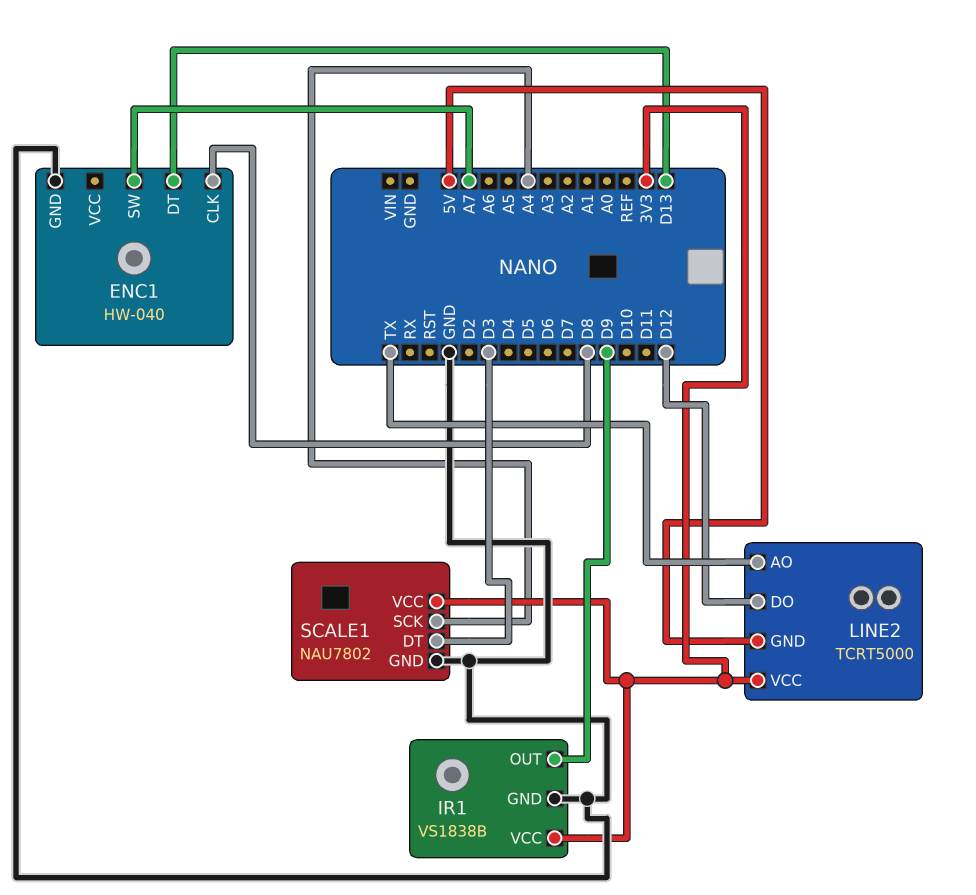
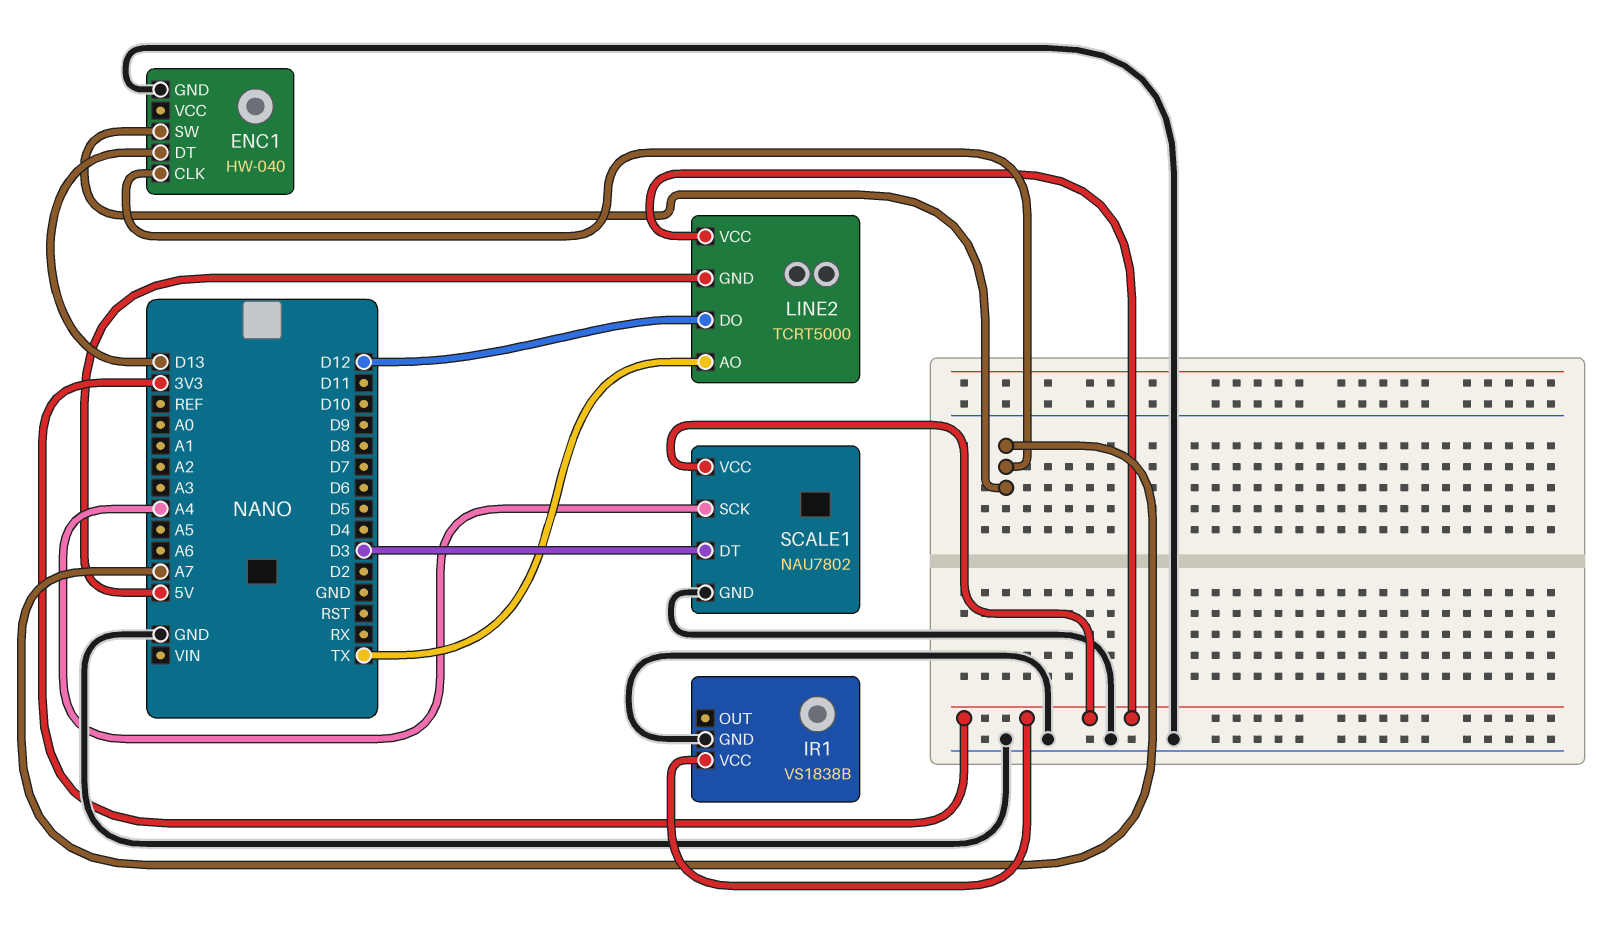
ENC1 pin CLK: D8 -> A7
IR1 pin OUT: D9 -> none

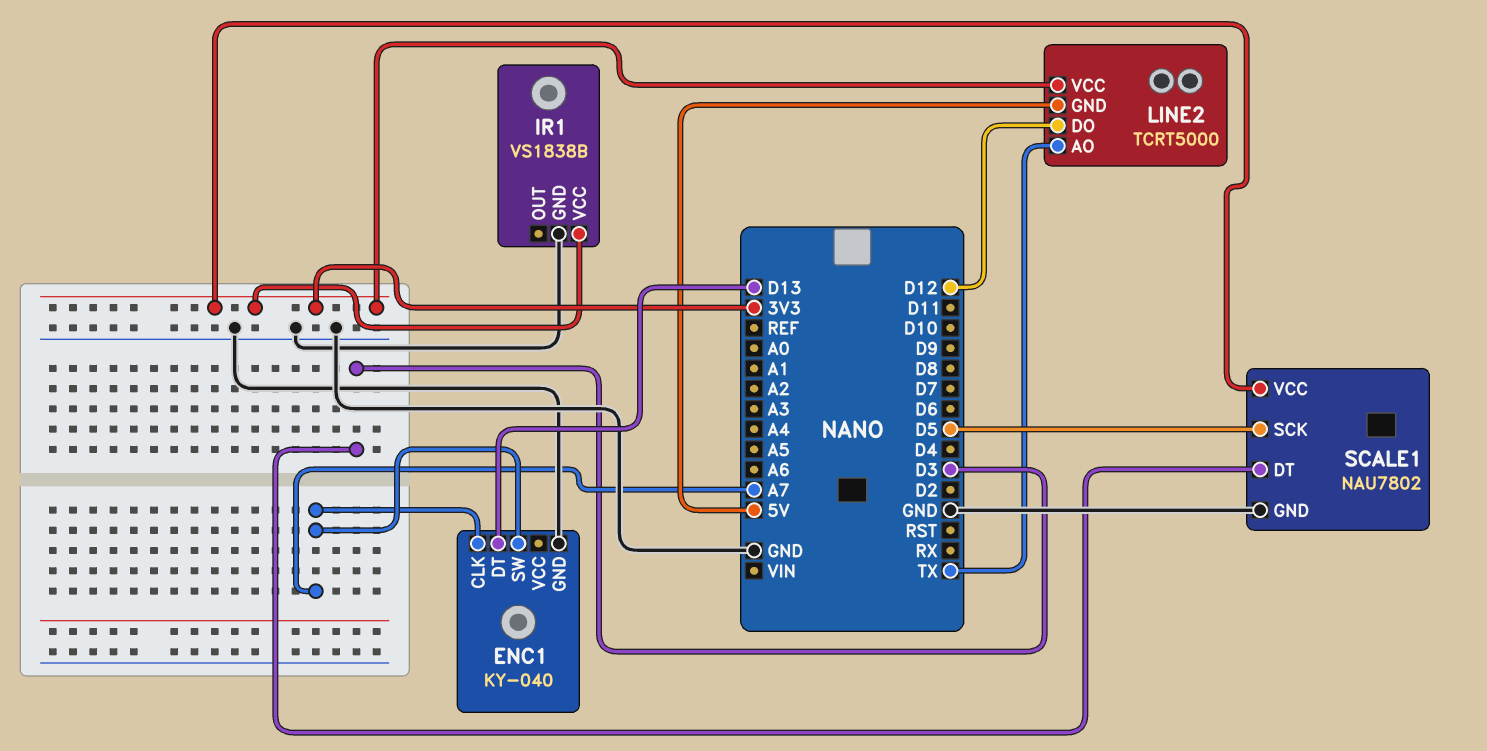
ENC1: HW-040 -> KY-040
SCALE1 pin SCK: A4 -> D5

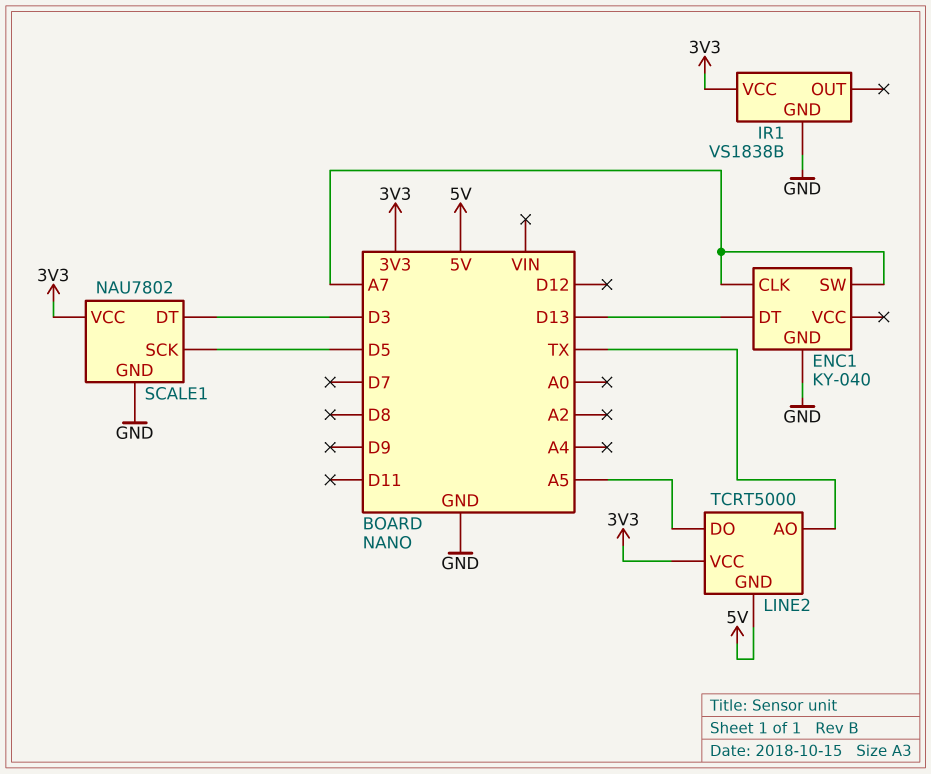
LINE2 pin DO: D12 -> A5

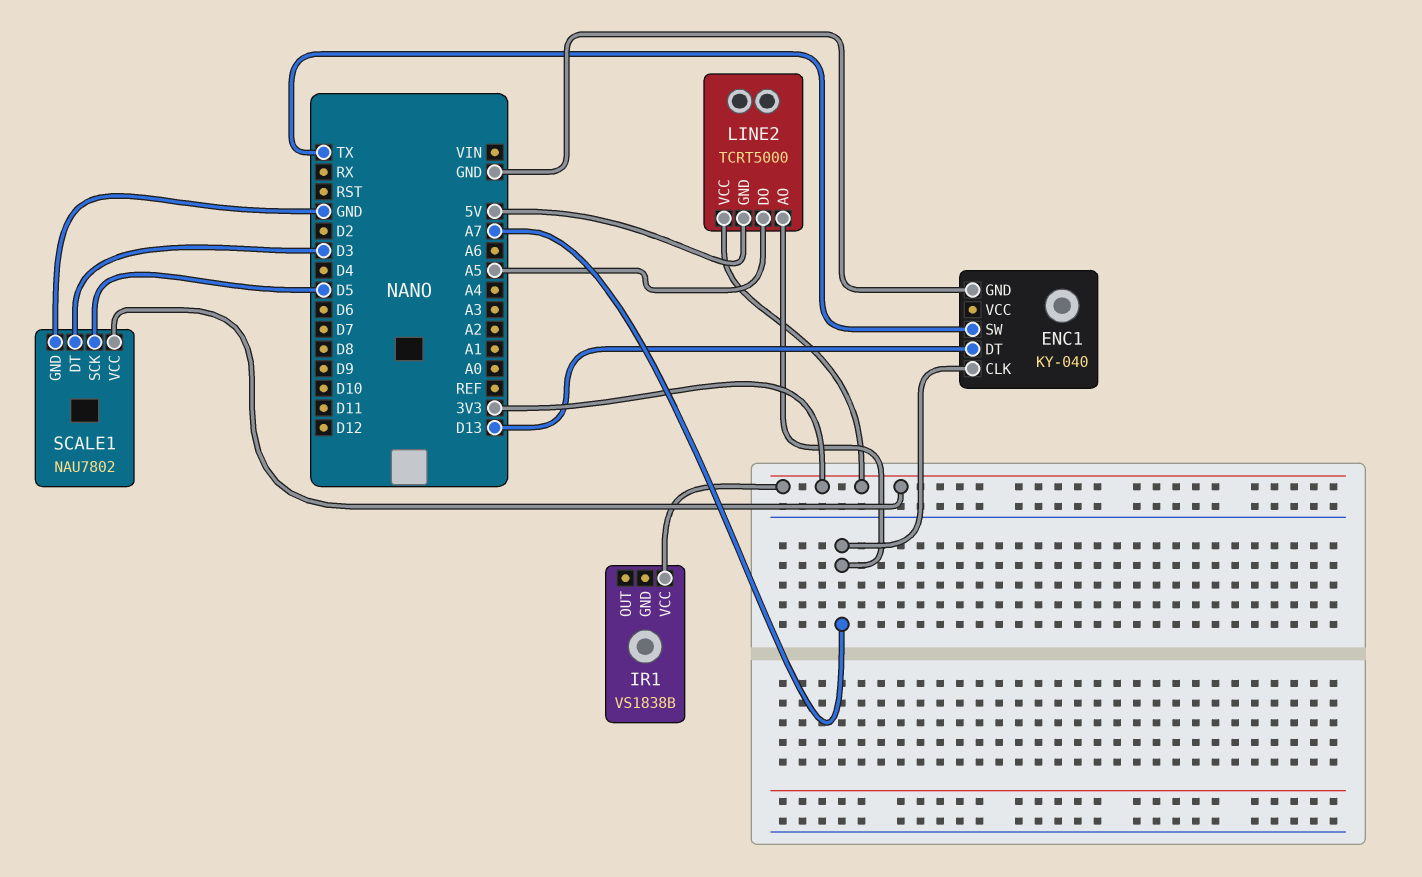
ENC1 pin SW: A7 -> TX
IR1 pin GND: GND -> none
LINE2 pin AO: TX -> A7

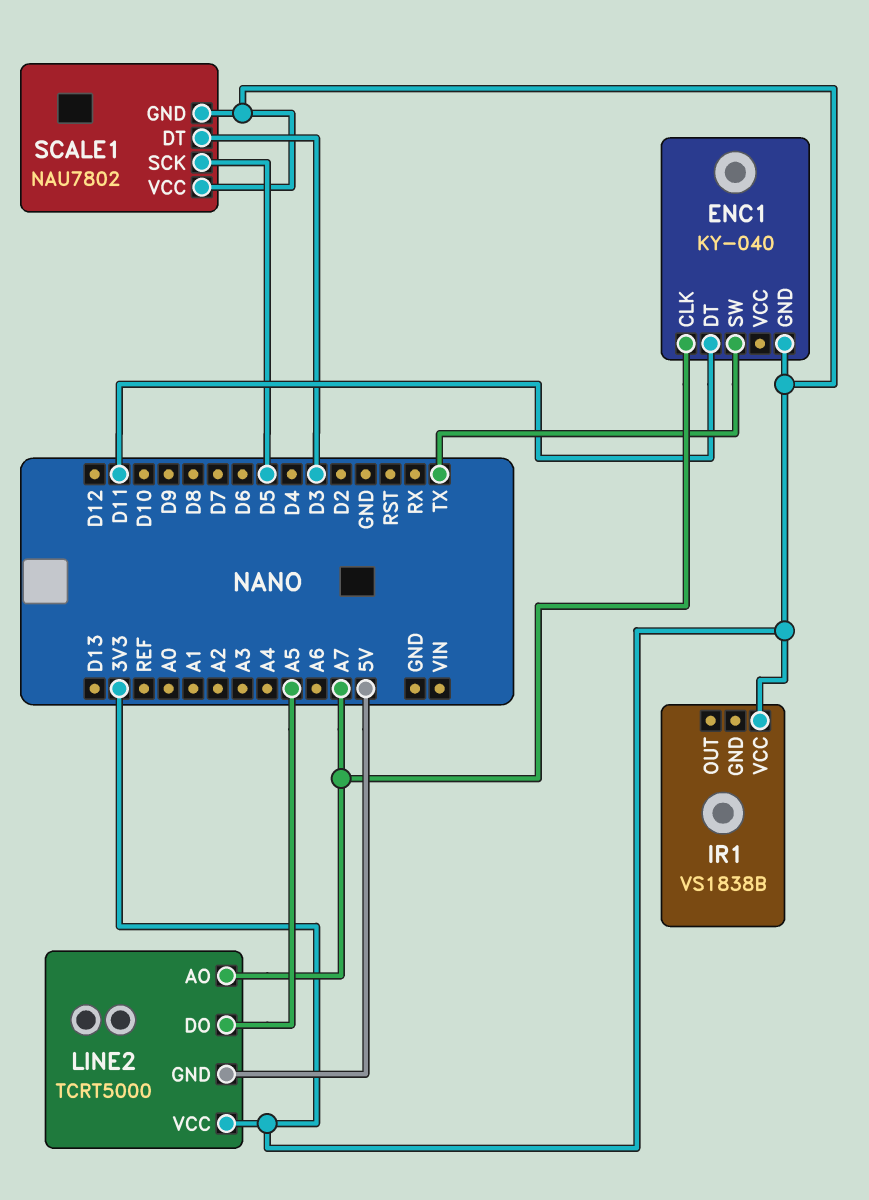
ENC1 pin DT: D13 -> D11
ENC1 pin GND: GND -> 3V3
SCALE1 pin GND: GND -> 3V3

